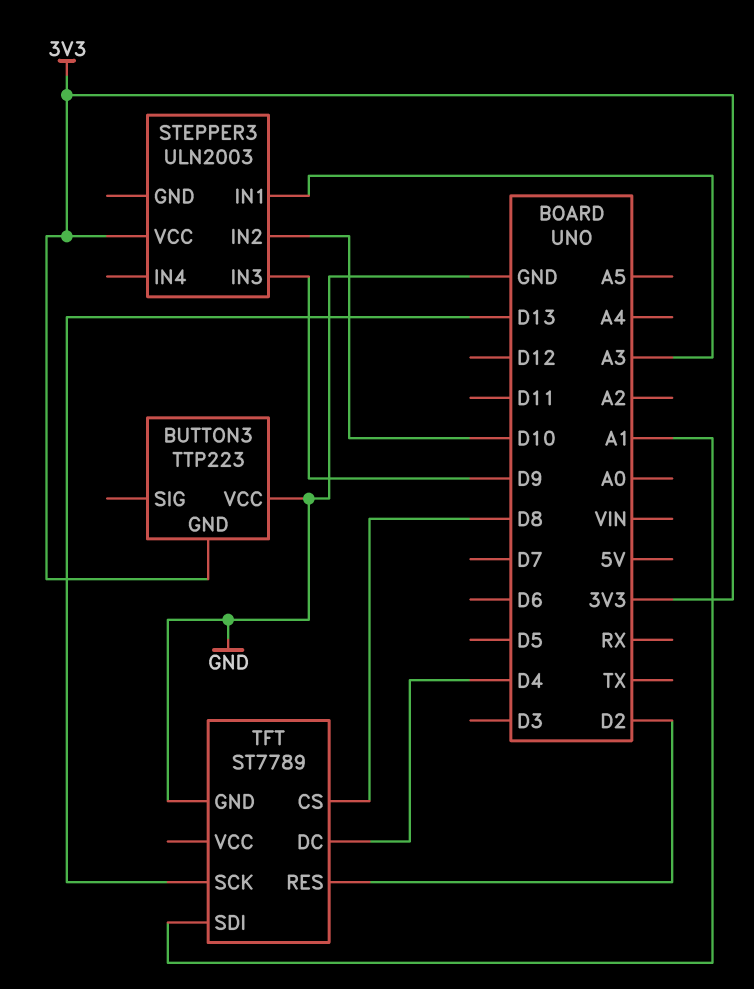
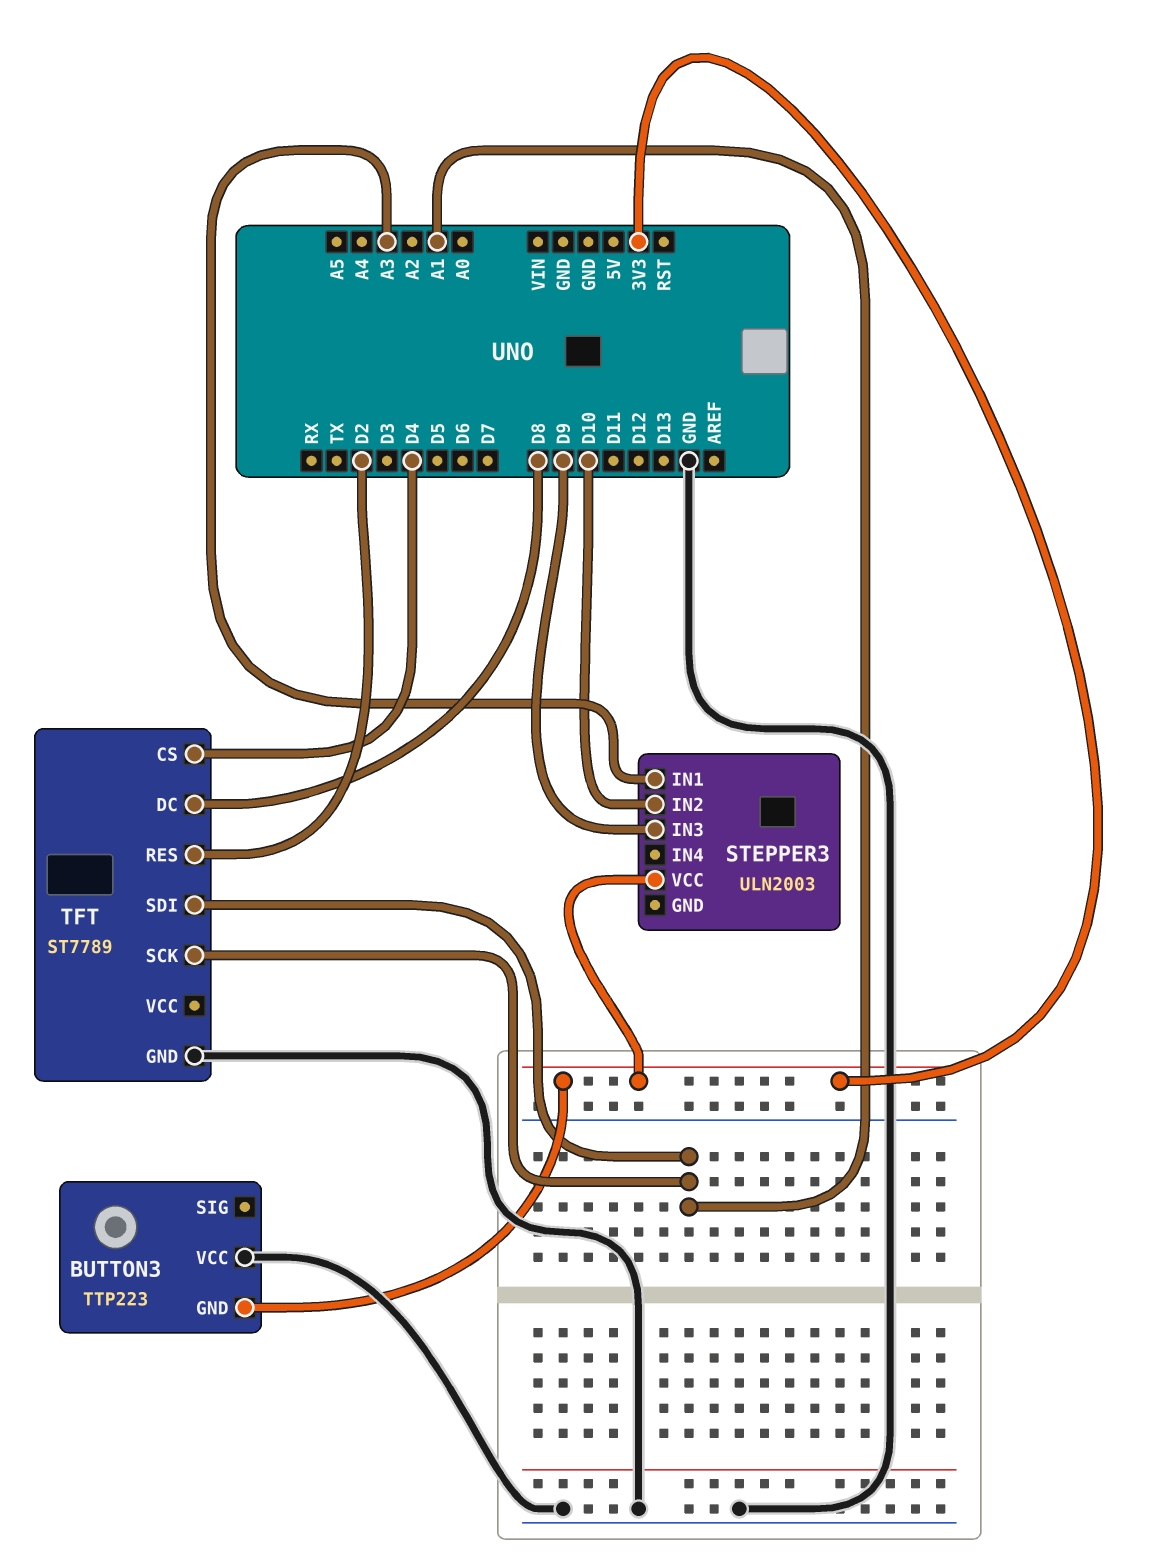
TFT pin CS: D8 -> D4
TFT pin DC: D4 -> D8
TFT pin SCK: D13 -> A1

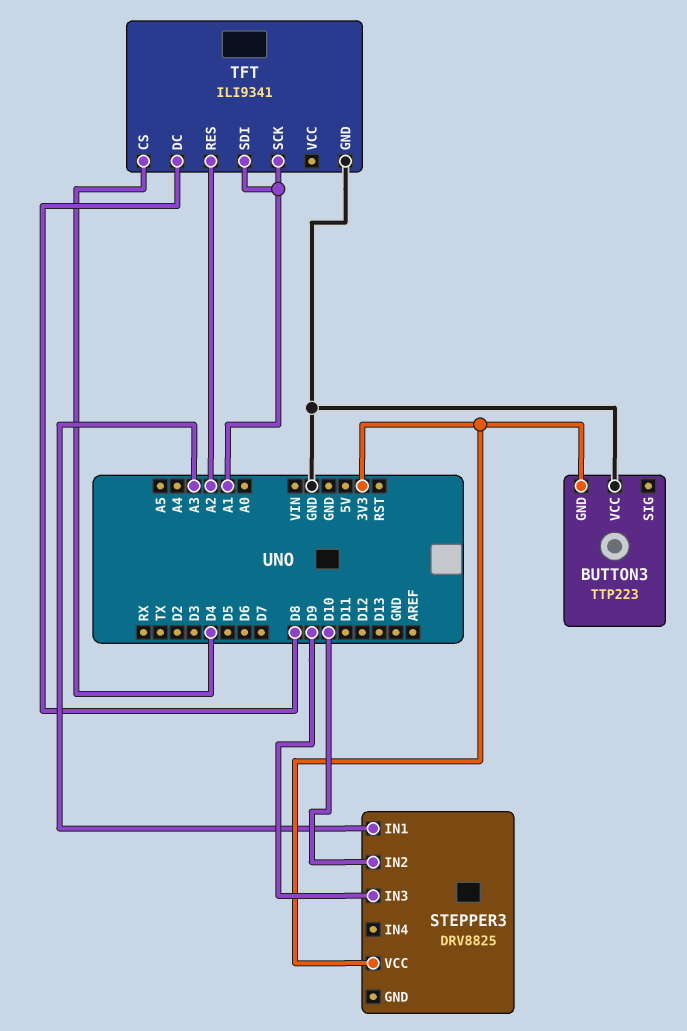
STEPPER3: ULN2003 -> DRV8825
TFT: ST7789 -> ILI9341
TFT pin RES: D2 -> A2

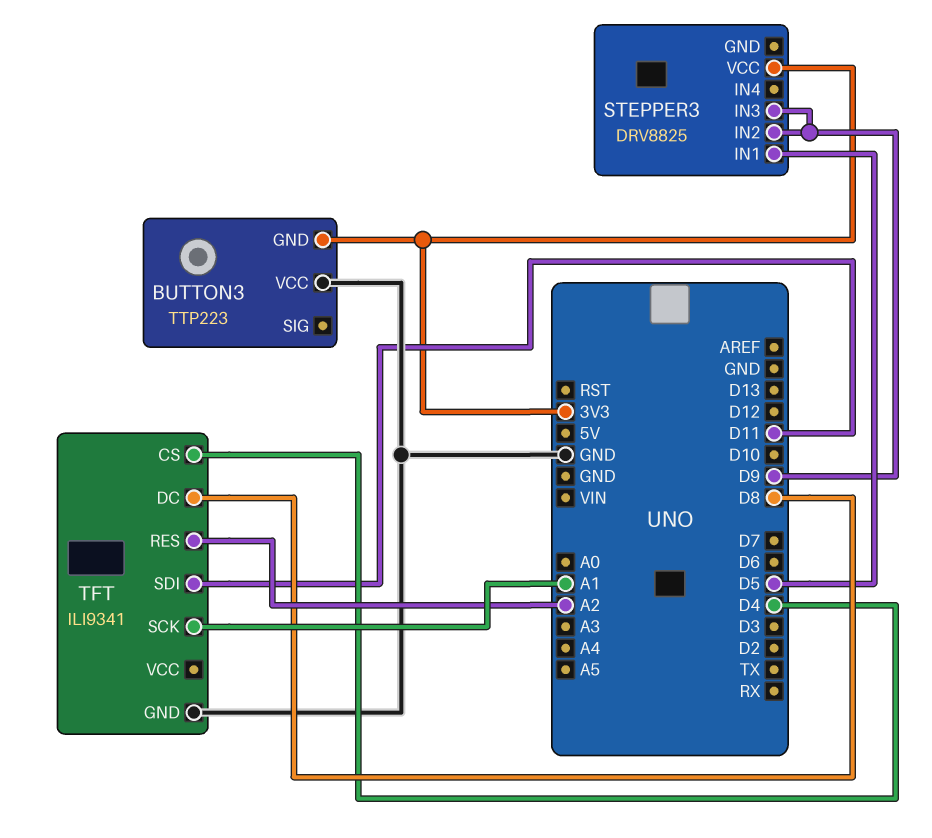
STEPPER3 pin IN1: A3 -> D5
STEPPER3 pin IN2: D10 -> D9
TFT pin SDI: A1 -> D11

